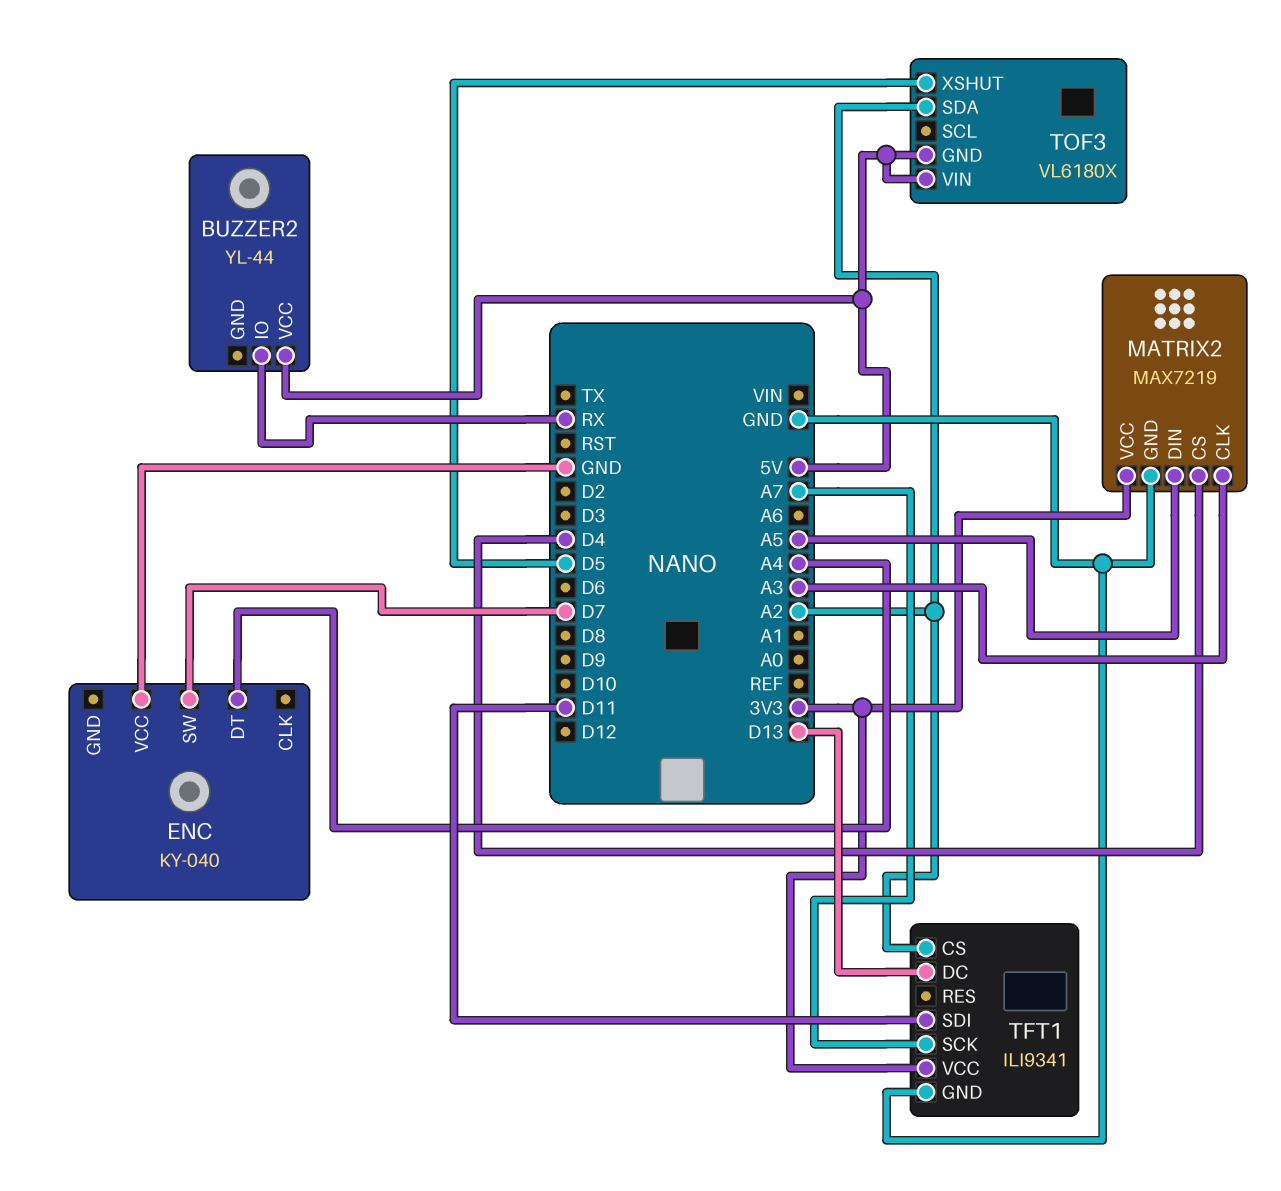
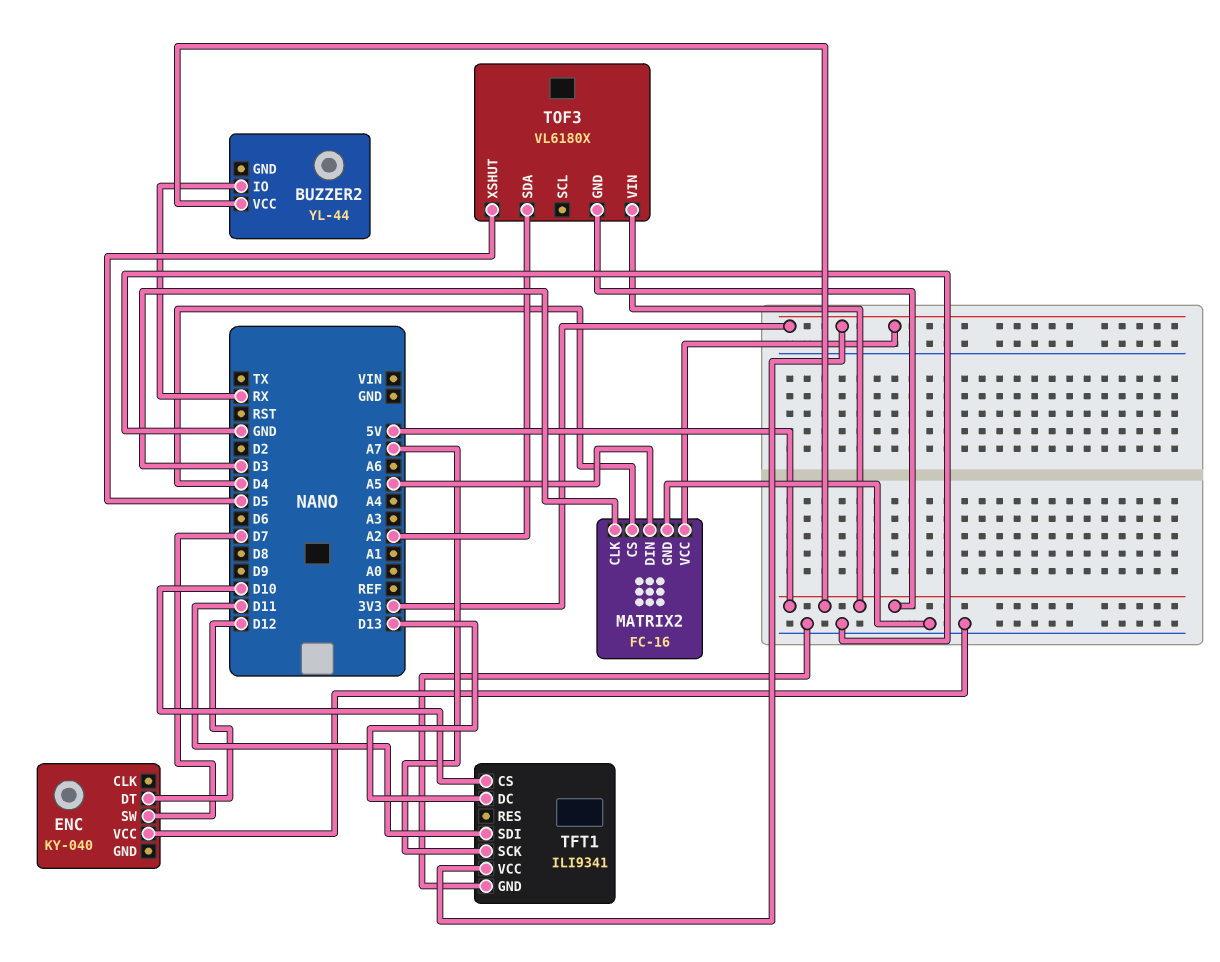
ENC pin DT: A4 -> D12
MATRIX2: MAX7219 -> FC-16
MATRIX2 pin CLK: A3 -> D3
TFT1 pin CS: A2 -> D10

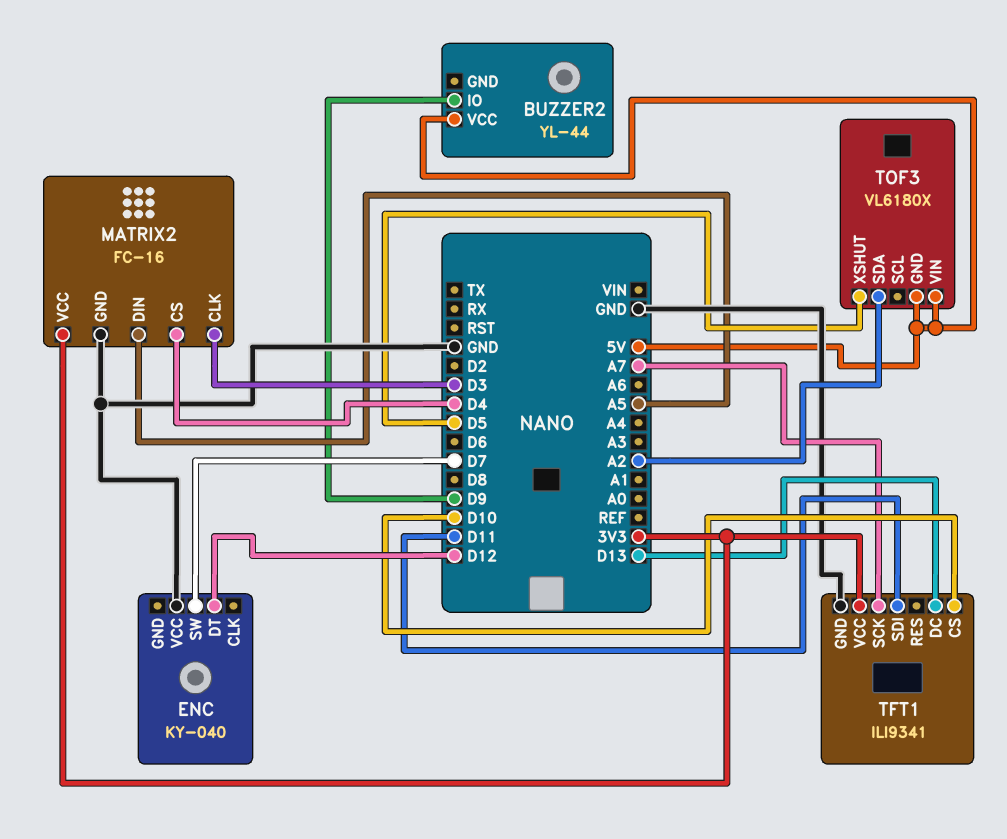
BUZZER2 pin IO: RX -> D9

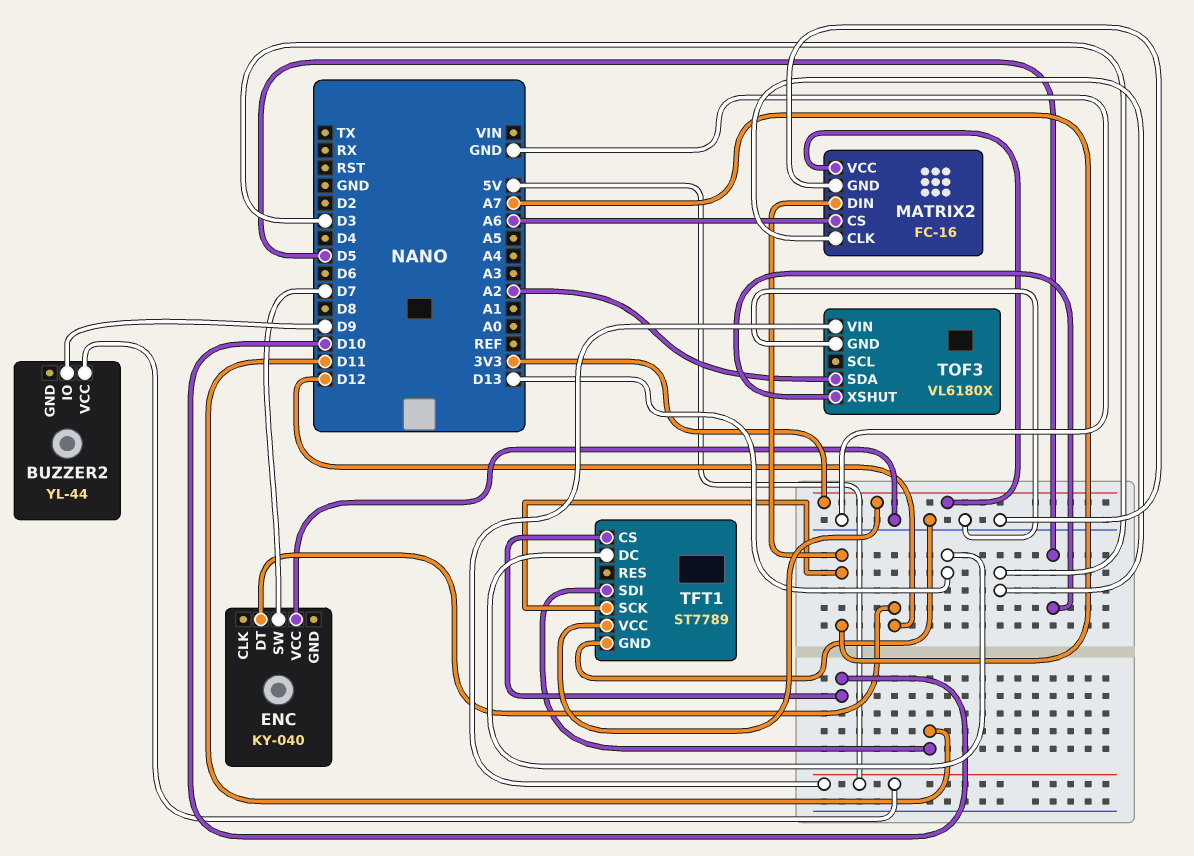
MATRIX2 pin CS: D4 -> A6
MATRIX2 pin DIN: A5 -> A7
TFT1: ILI9341 -> ST7789
TOF3 pin GND: 5V -> GND

